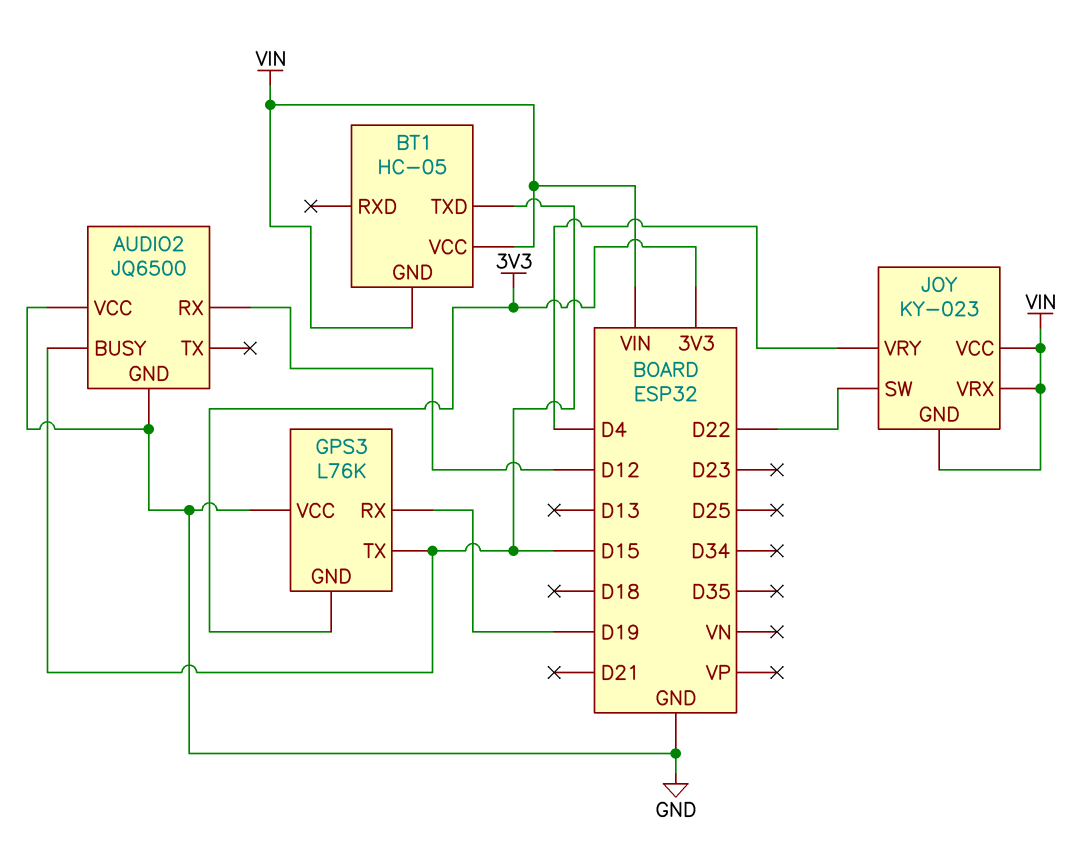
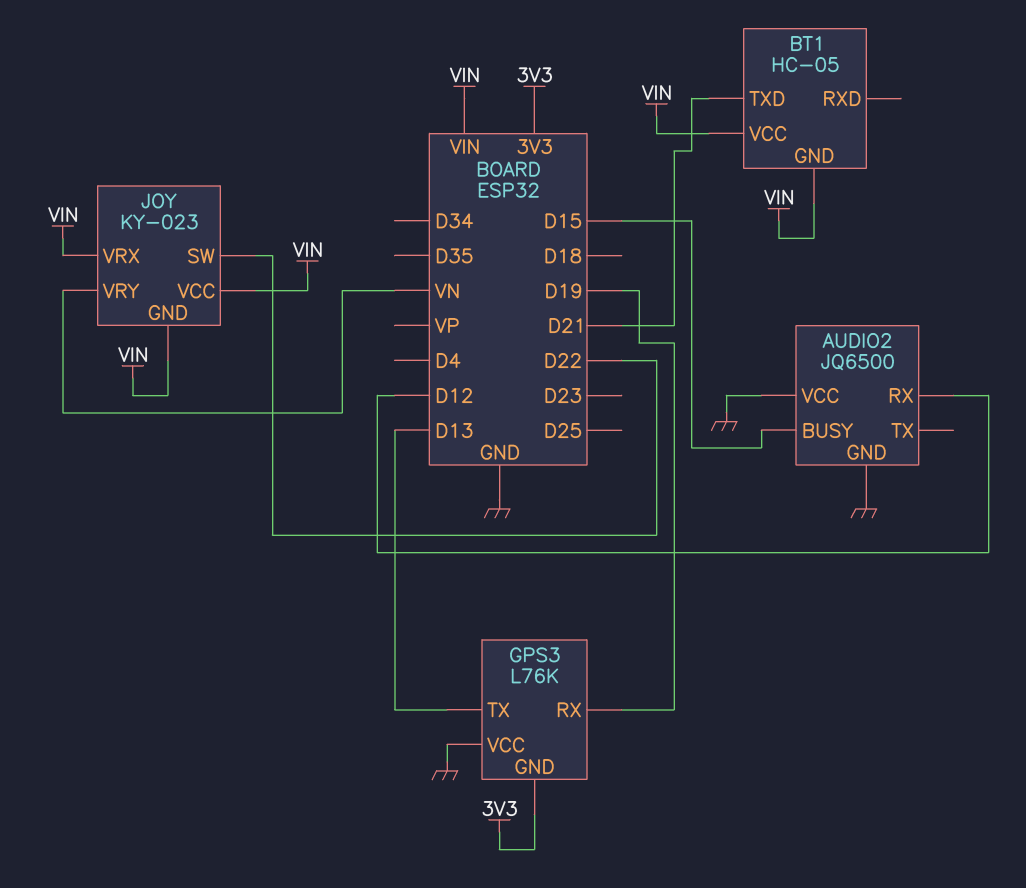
BT1 pin TXD: D15 -> D21
GPS3 pin TX: D15 -> D13
JOY pin VRY: D4 -> VN

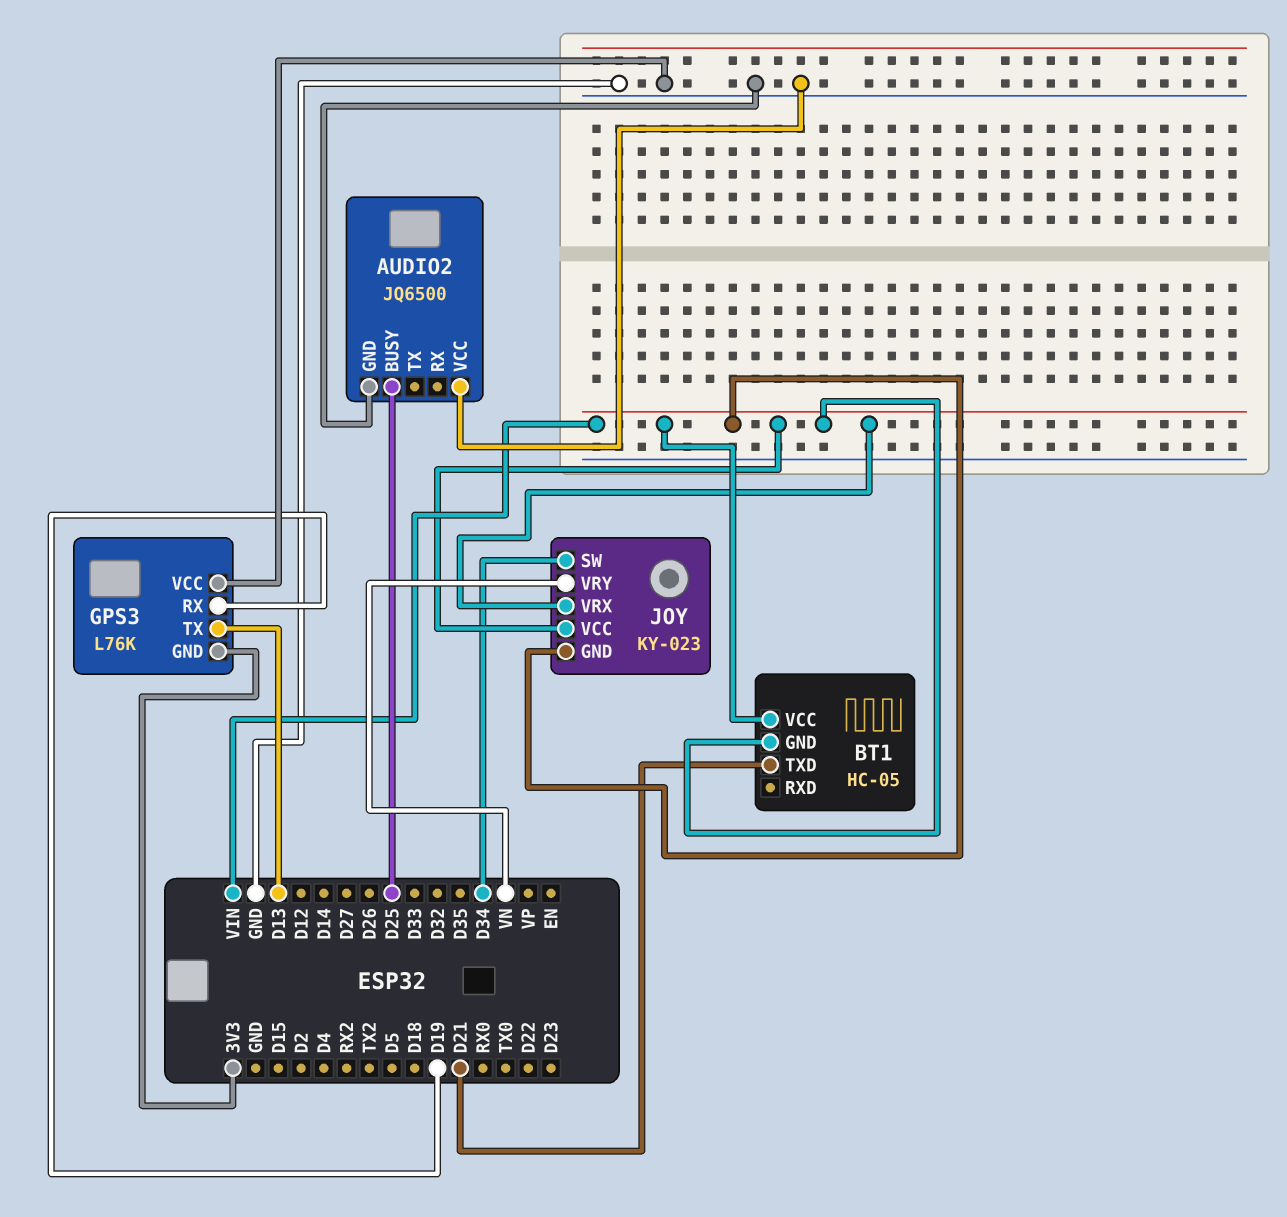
AUDIO2 pin BUSY: D15 -> D25
AUDIO2 pin RX: D12 -> none
JOY pin SW: D22 -> D34

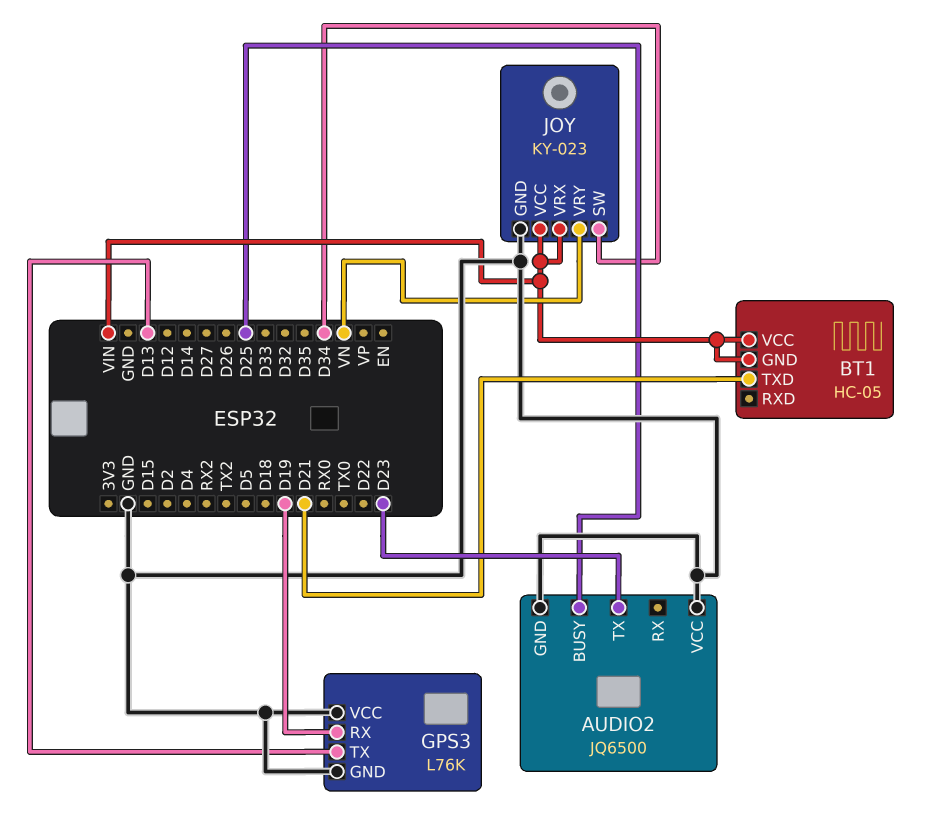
AUDIO2 pin TX: none -> D23
GPS3 pin GND: 3V3 -> GND
JOY pin GND: VIN -> GND

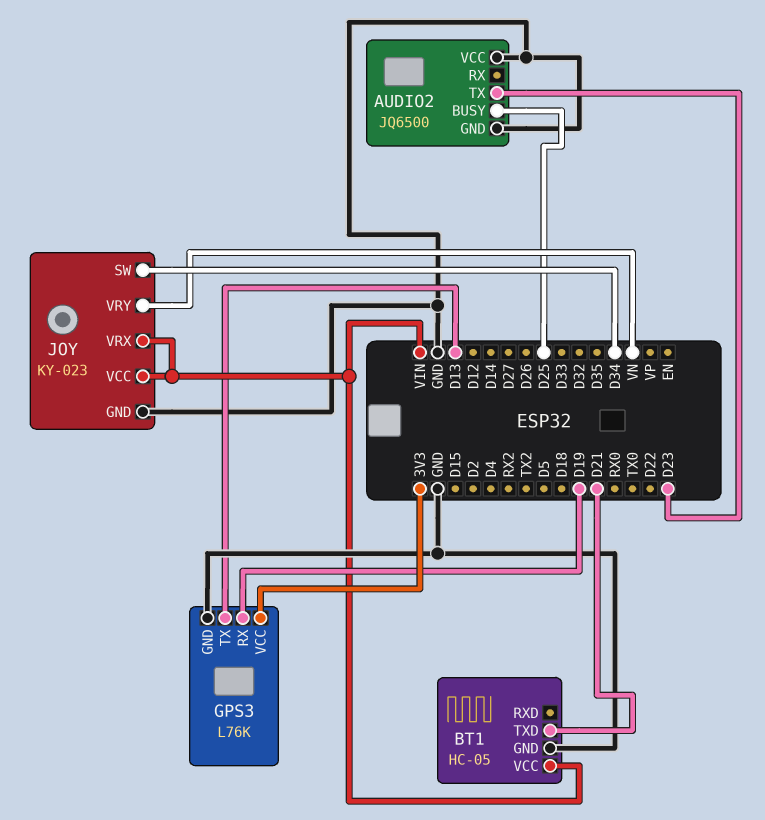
BT1 pin GND: VIN -> GND
GPS3 pin VCC: GND -> 3V3

